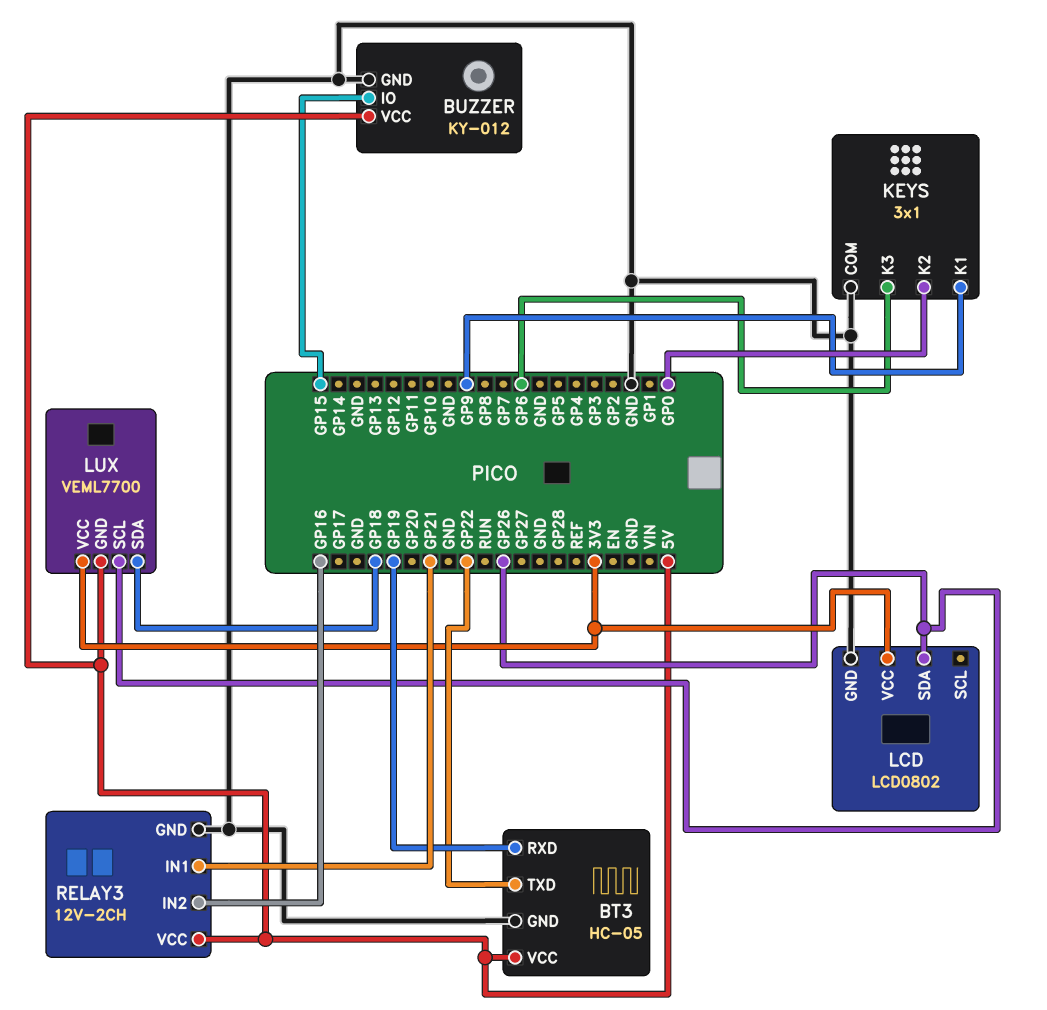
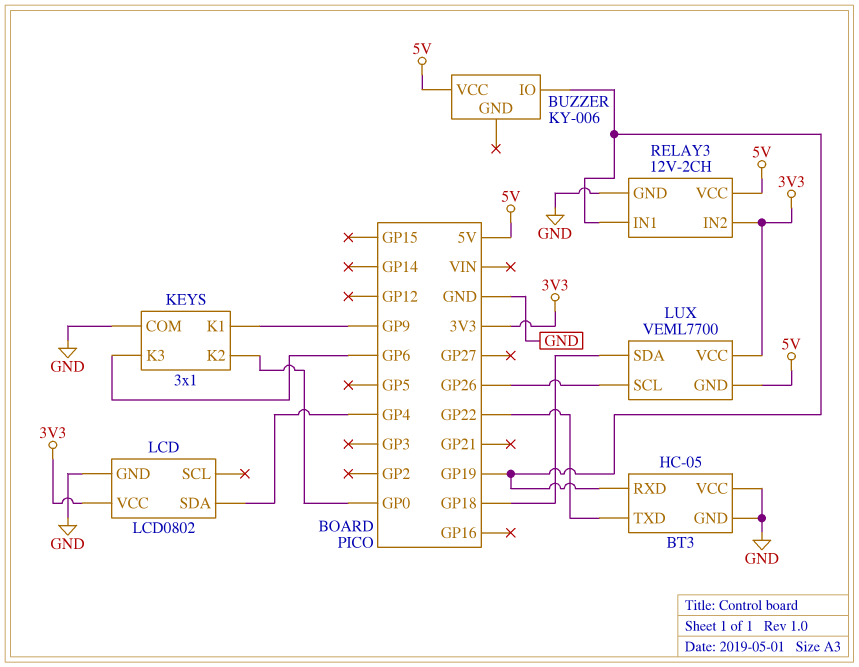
BT3 pin VCC: 5V -> GND
BUZZER: KY-012 -> KY-006
BUZZER pin GND: GND -> none
BUZZER pin IO: GP15 -> GP19
LCD pin SDA: GP26 -> GP4
RELAY3 pin IN1: GP21 -> GP19
RELAY3 pin IN2: GP16 -> 3V3

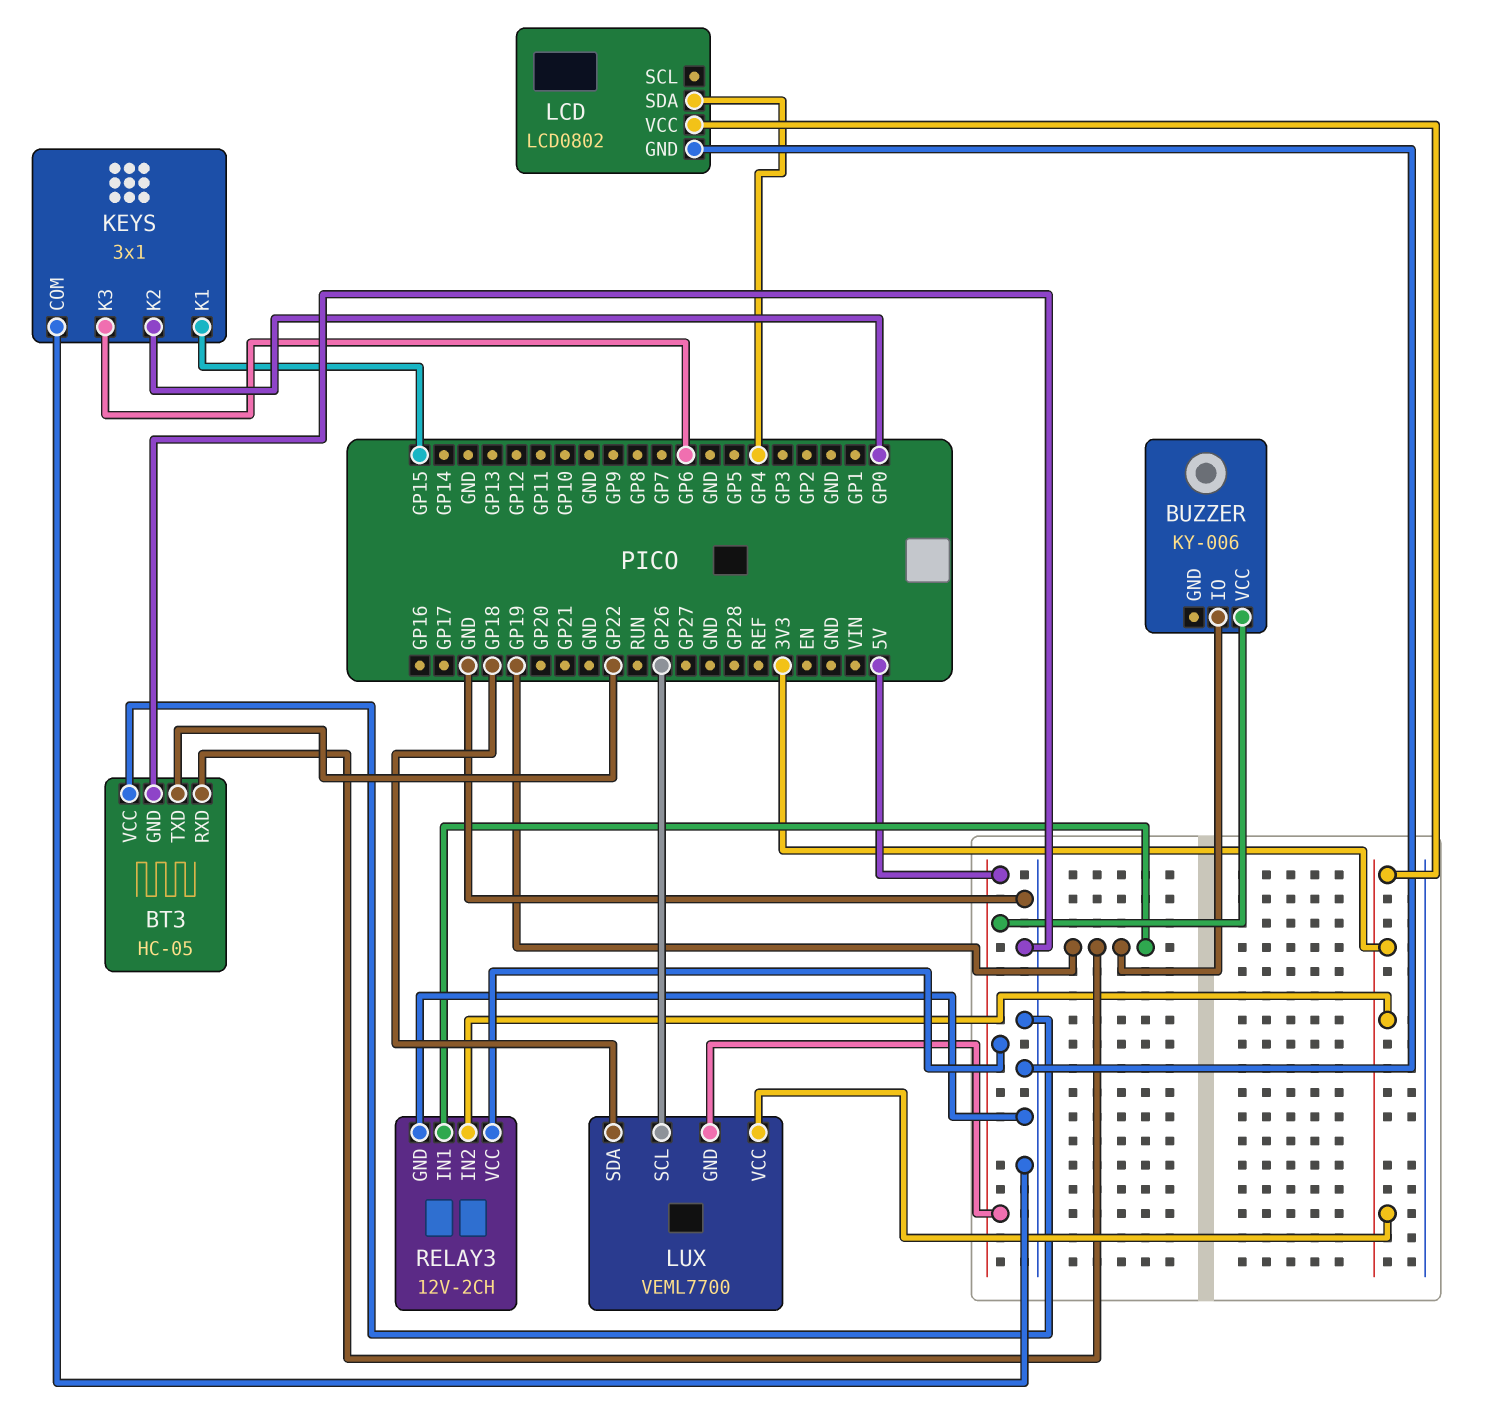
KEYS pin K1: GP9 -> GP15

